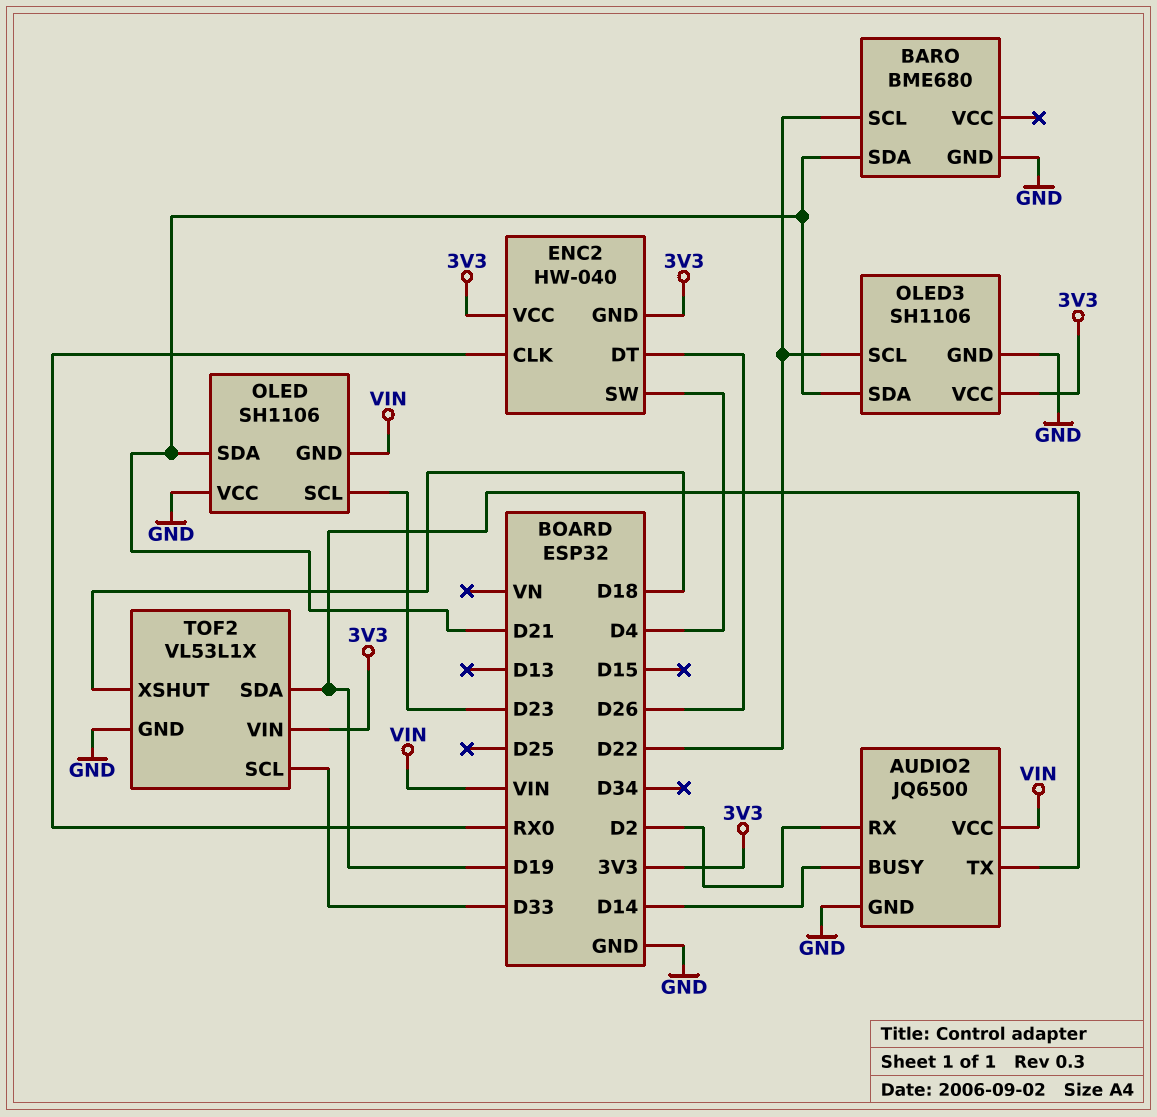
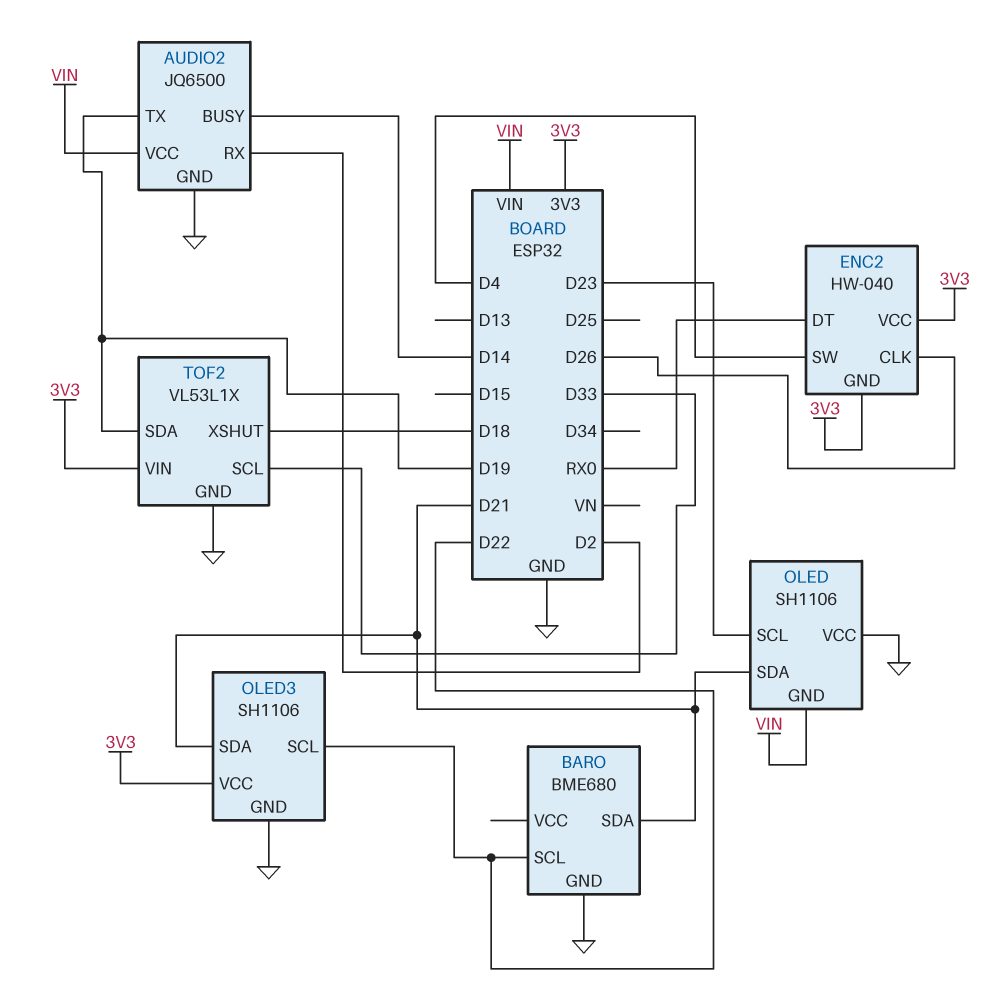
ENC2 pin CLK: RX0 -> D26
ENC2 pin DT: D26 -> RX0

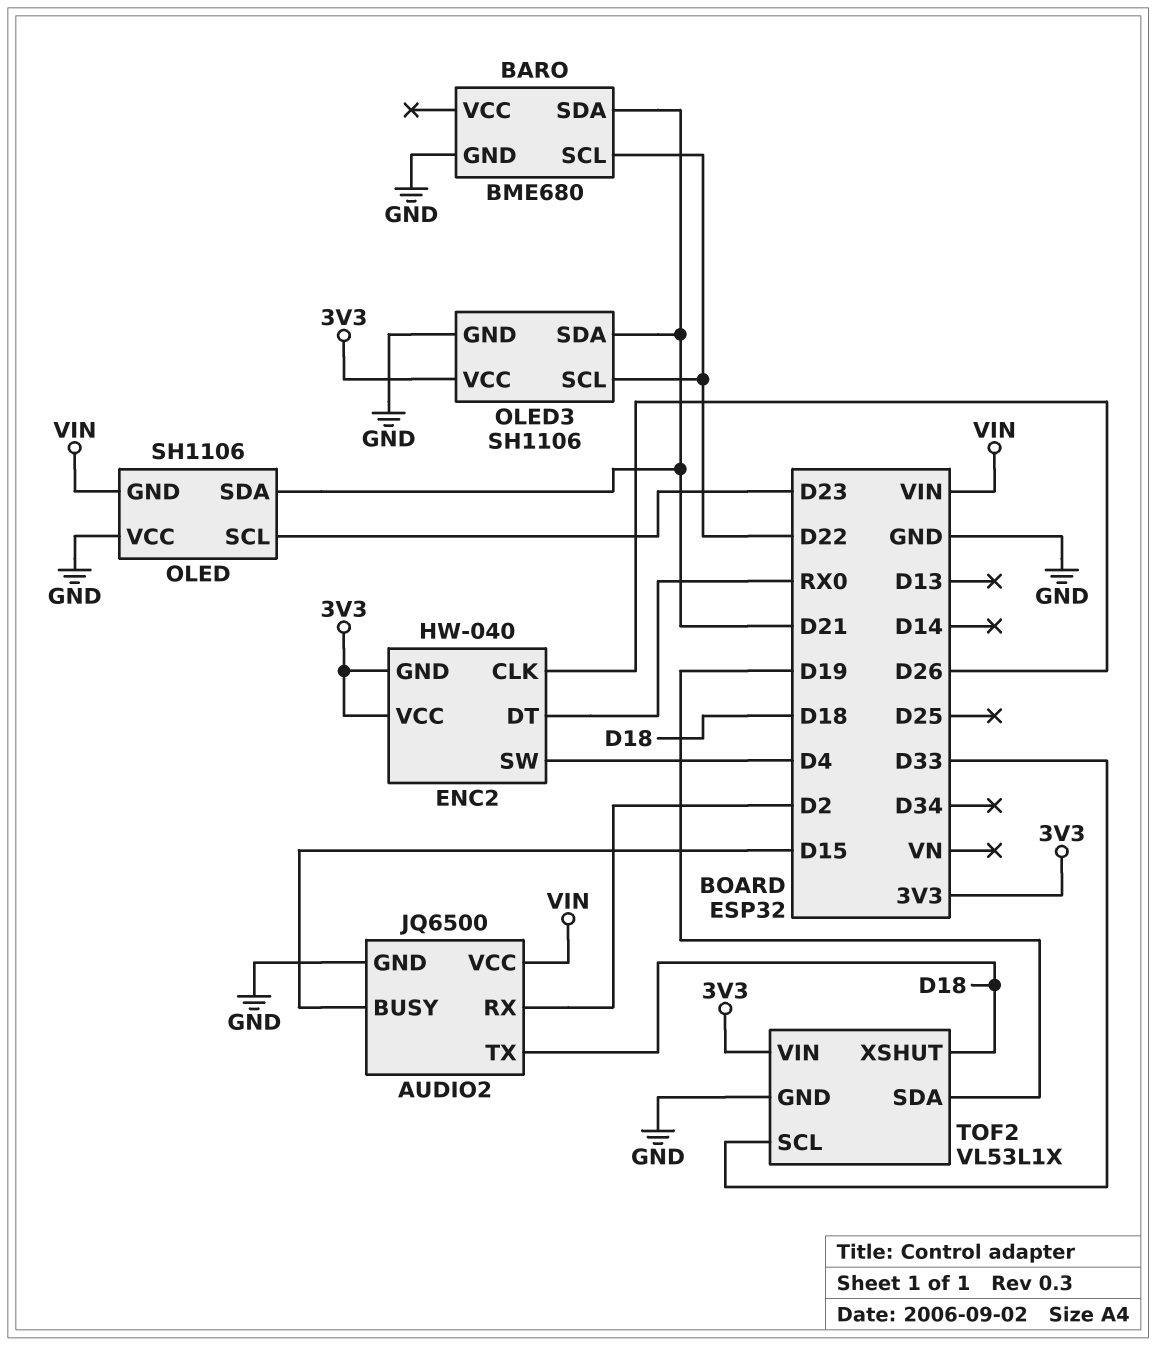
AUDIO2 pin BUSY: D14 -> D15
AUDIO2 pin TX: D19 -> D18

